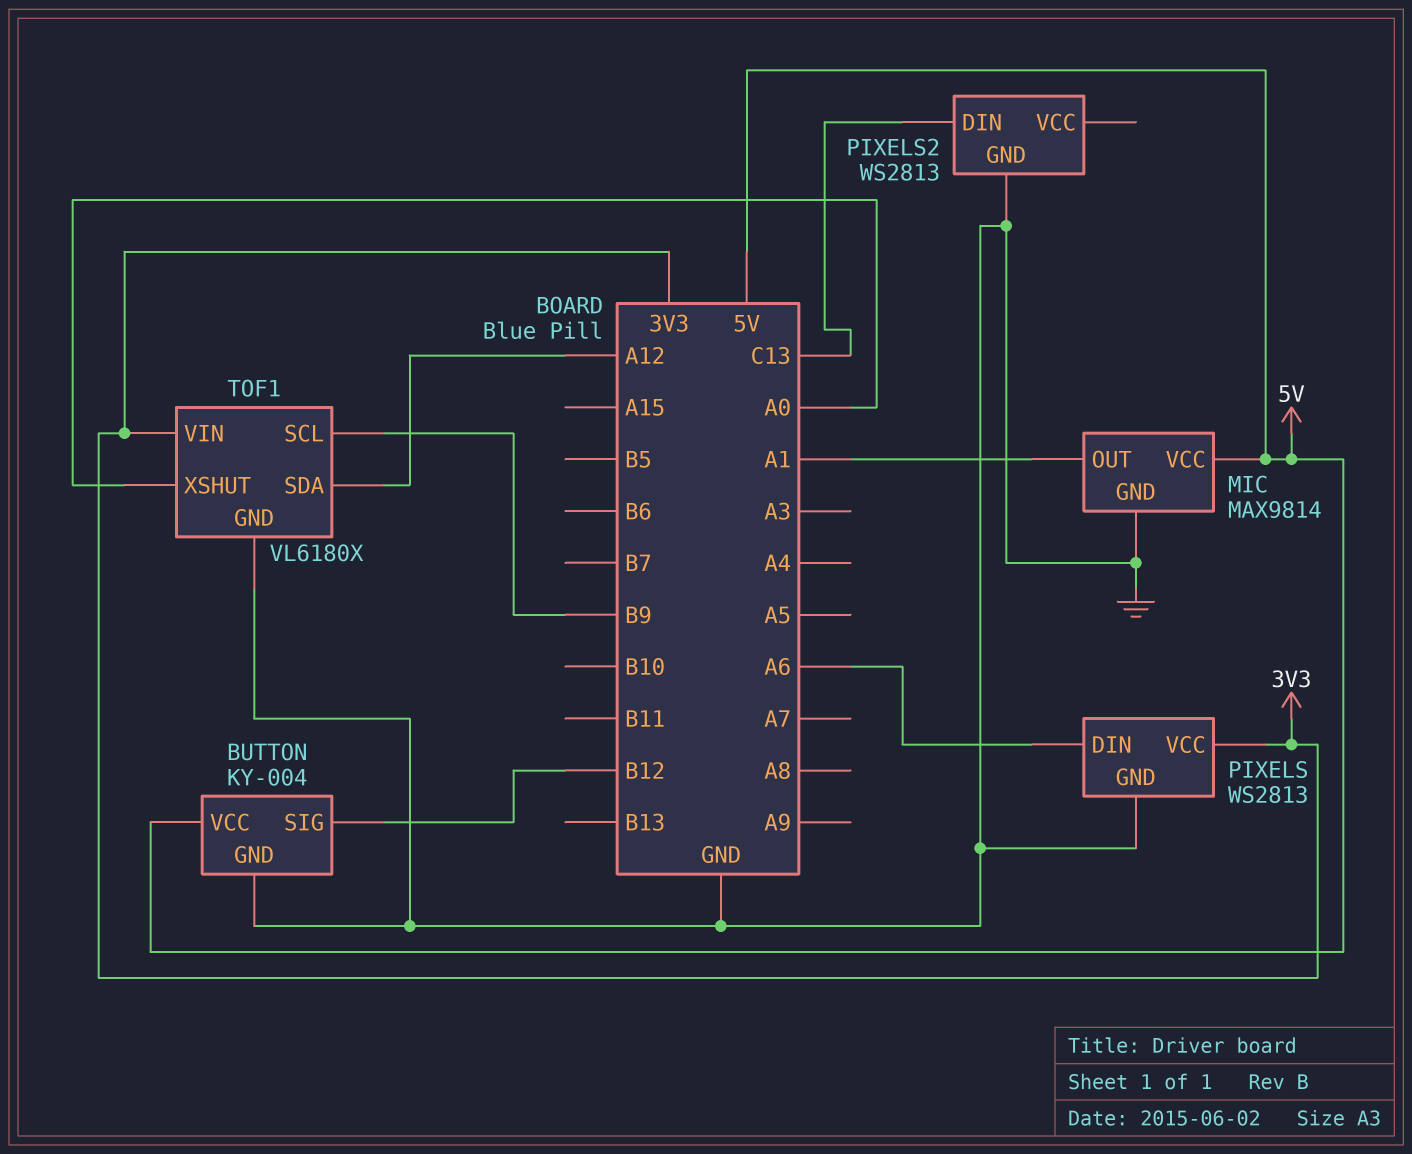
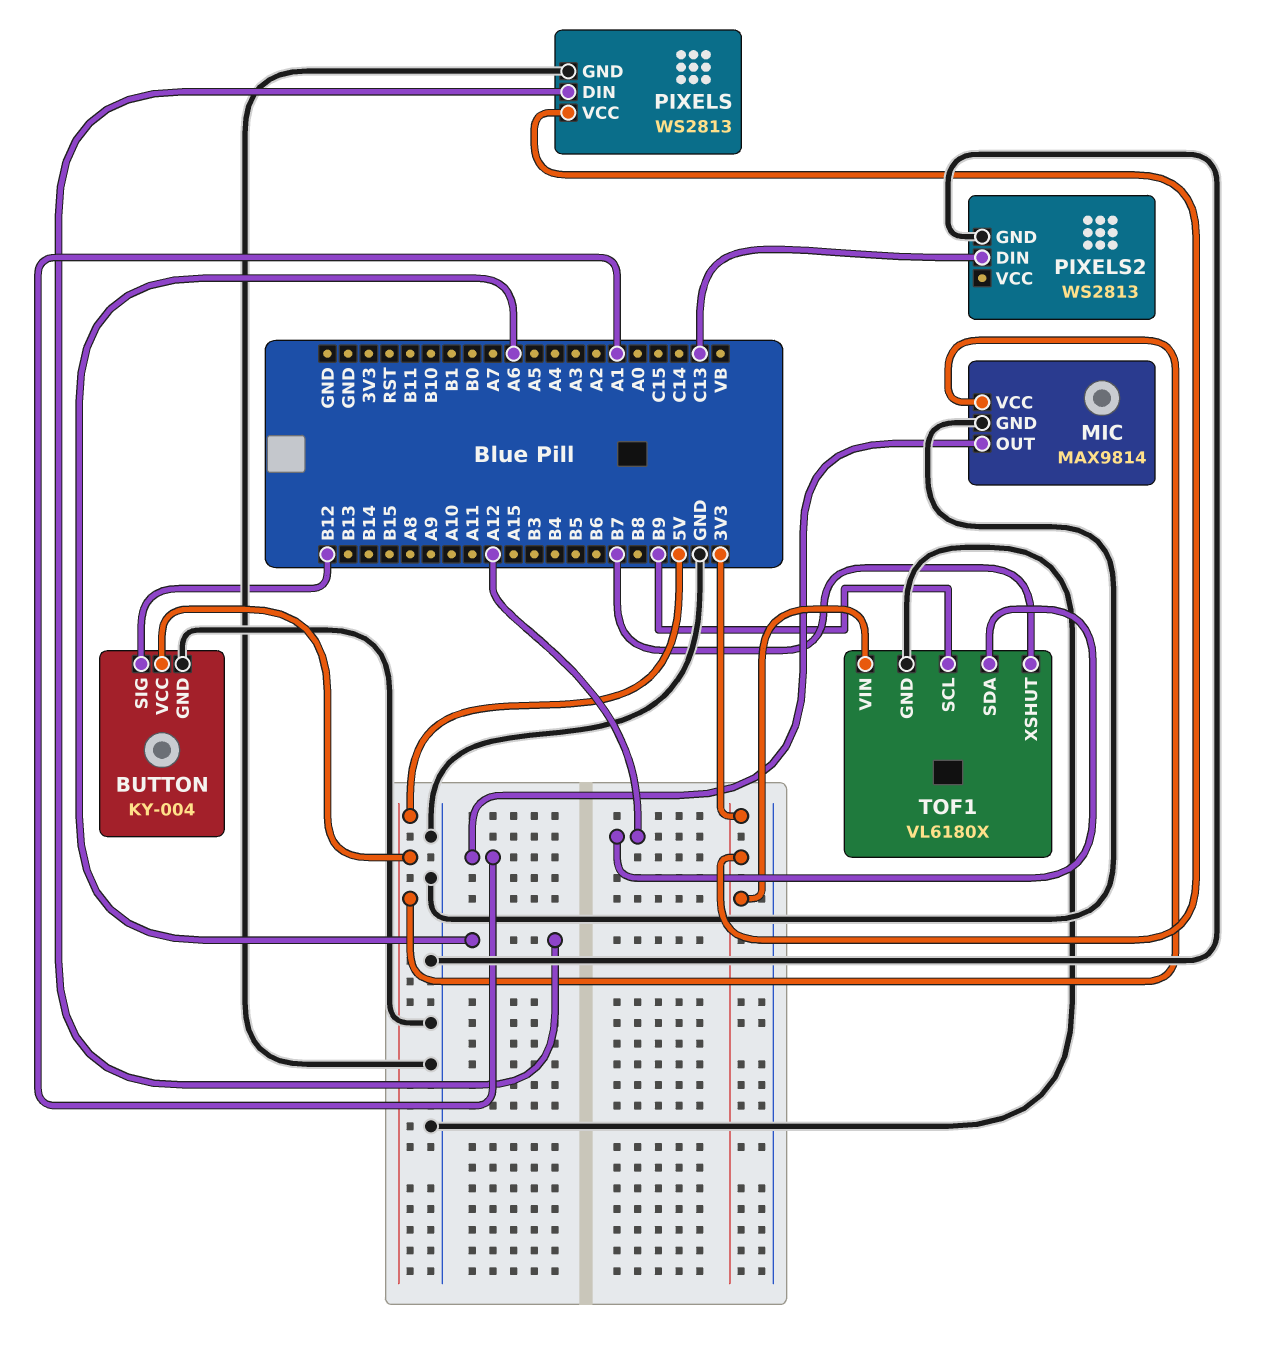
TOF1 pin XSHUT: A0 -> B7

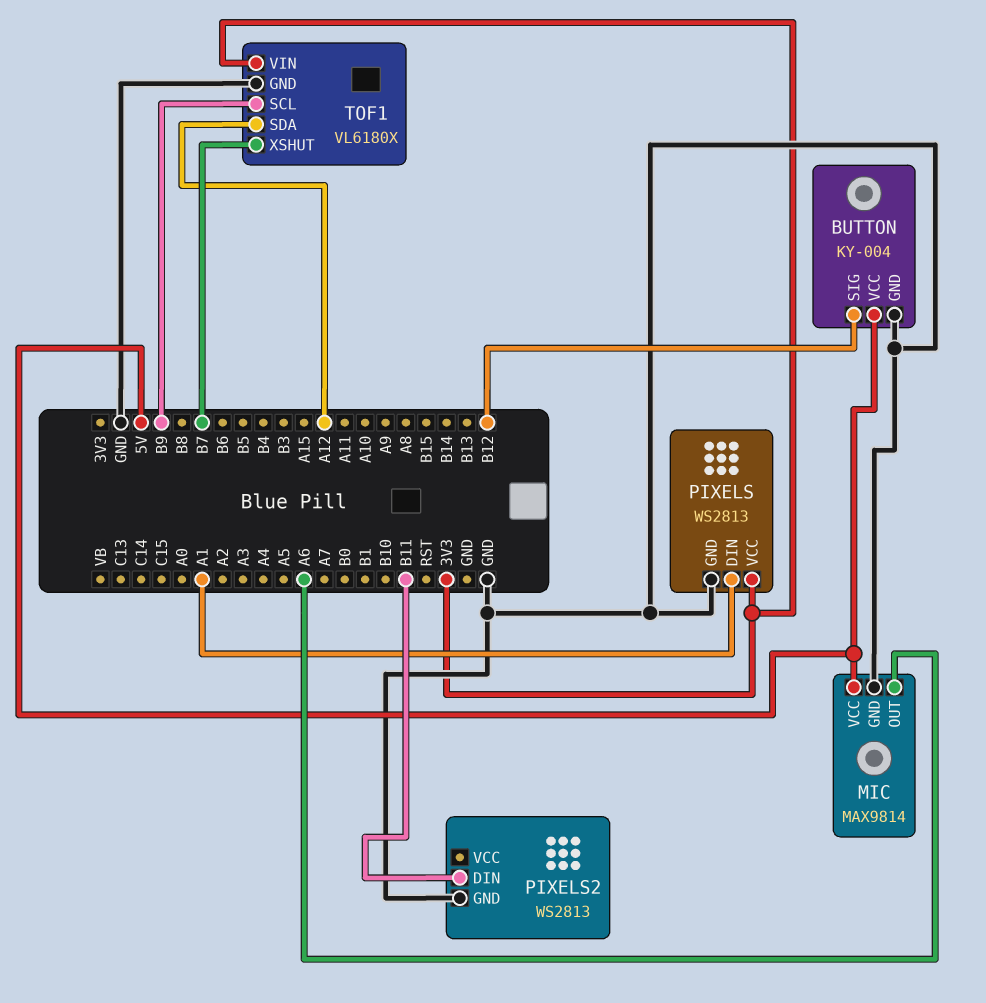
MIC pin OUT: A1 -> A6
PIXELS pin DIN: A6 -> A1
PIXELS2 pin DIN: C13 -> B11

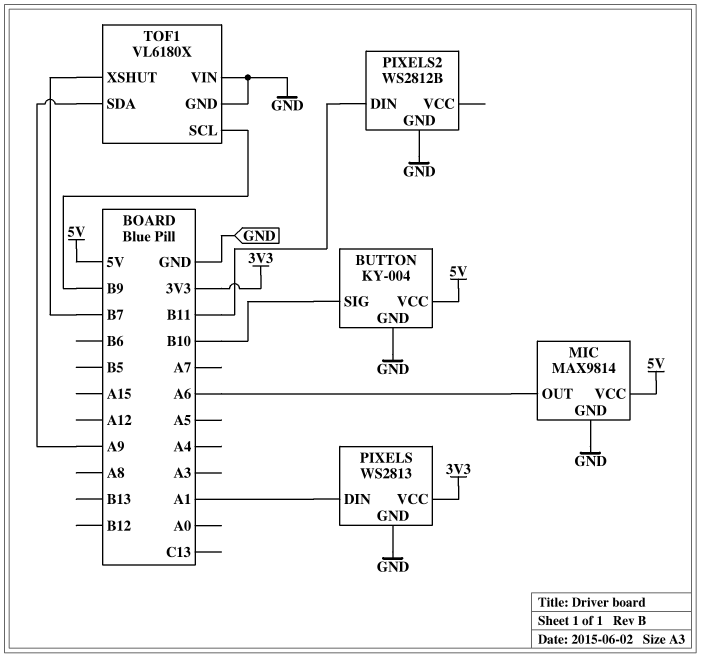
BUTTON pin SIG: B12 -> B10
PIXELS2: WS2813 -> WS2812B
TOF1 pin SDA: A12 -> A9
TOF1 pin VIN: 3V3 -> GND

